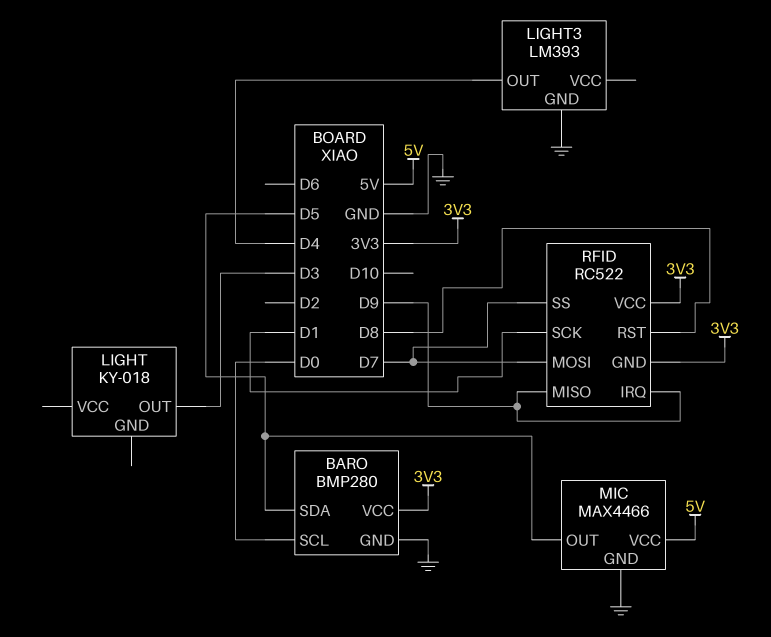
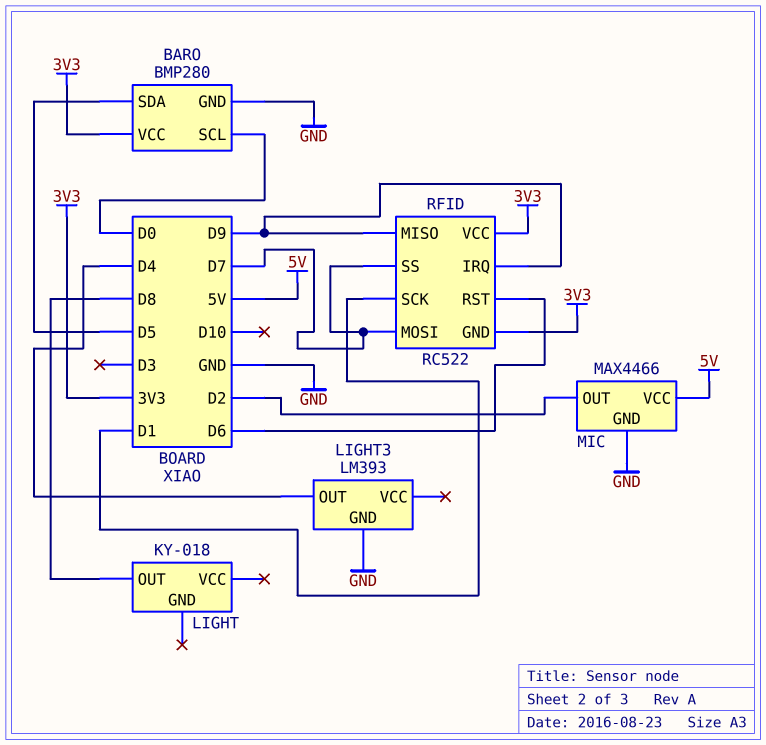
LIGHT pin OUT: D3 -> D8
MIC pin OUT: D5 -> D2
RFID pin RST: D8 -> D6

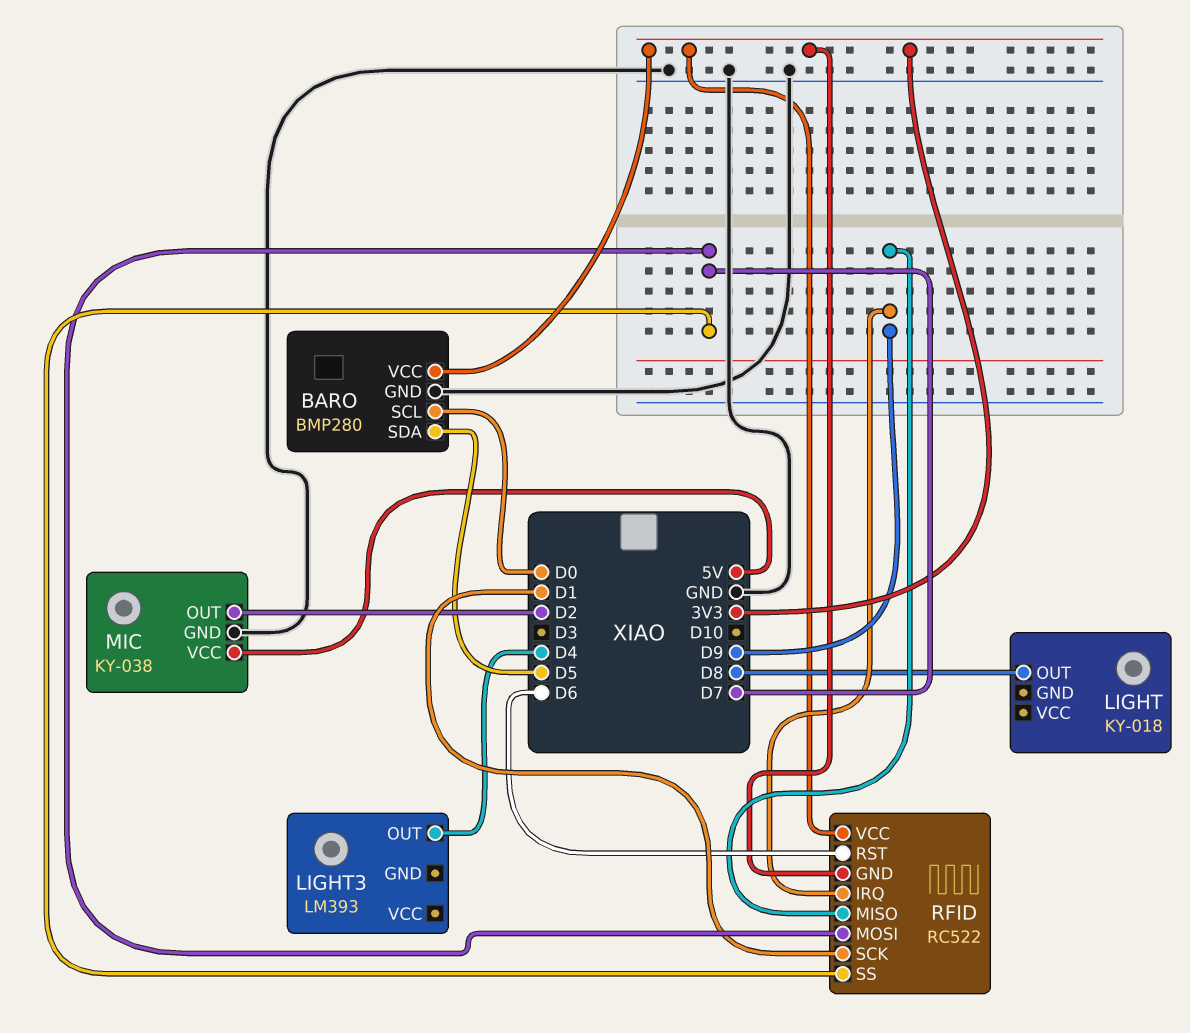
LIGHT3 pin GND: GND -> none
MIC: MAX4466 -> KY-038

